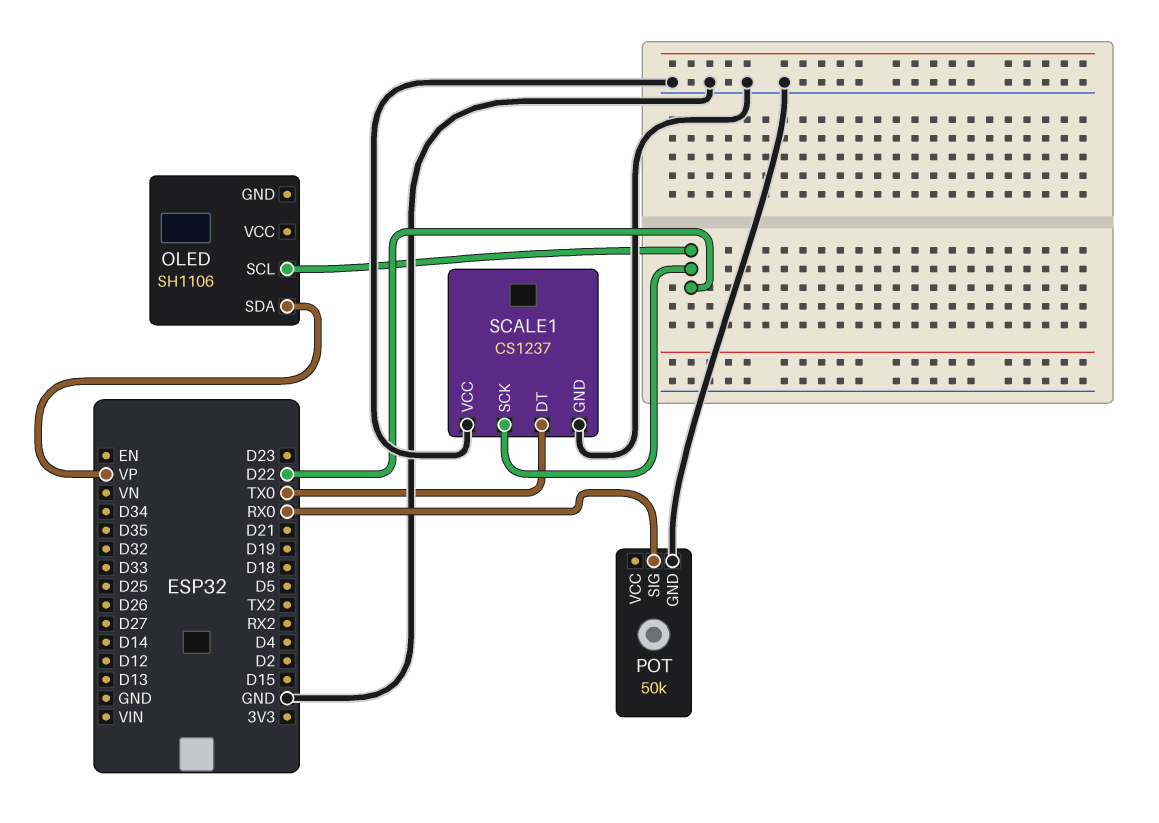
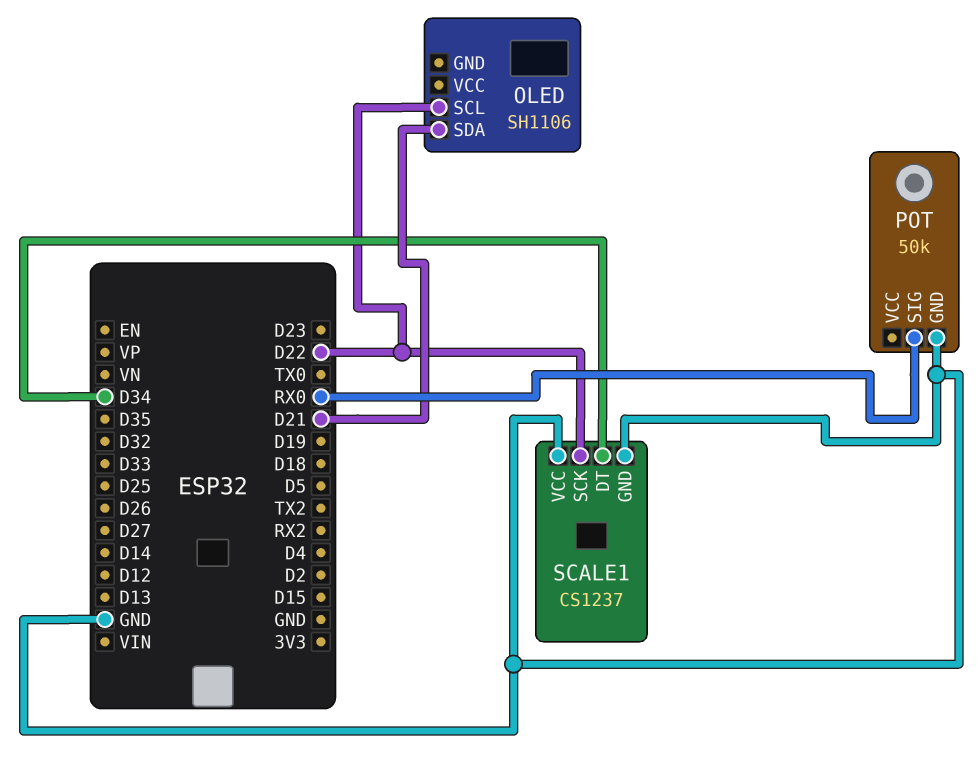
OLED pin SDA: VP -> D21
SCALE1 pin DT: TX0 -> D34

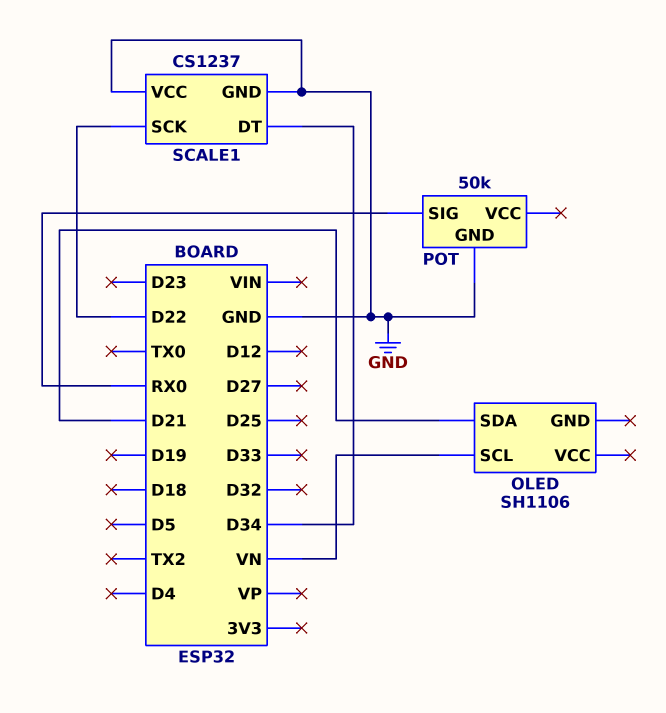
OLED pin SCL: D22 -> VN

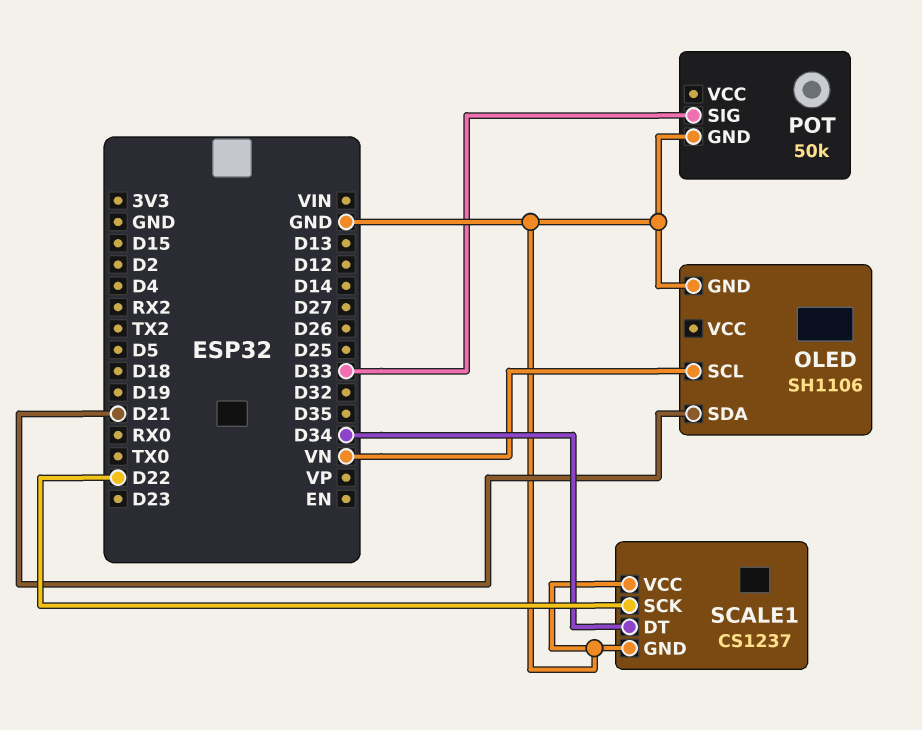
OLED pin GND: none -> GND
POT pin SIG: RX0 -> D33

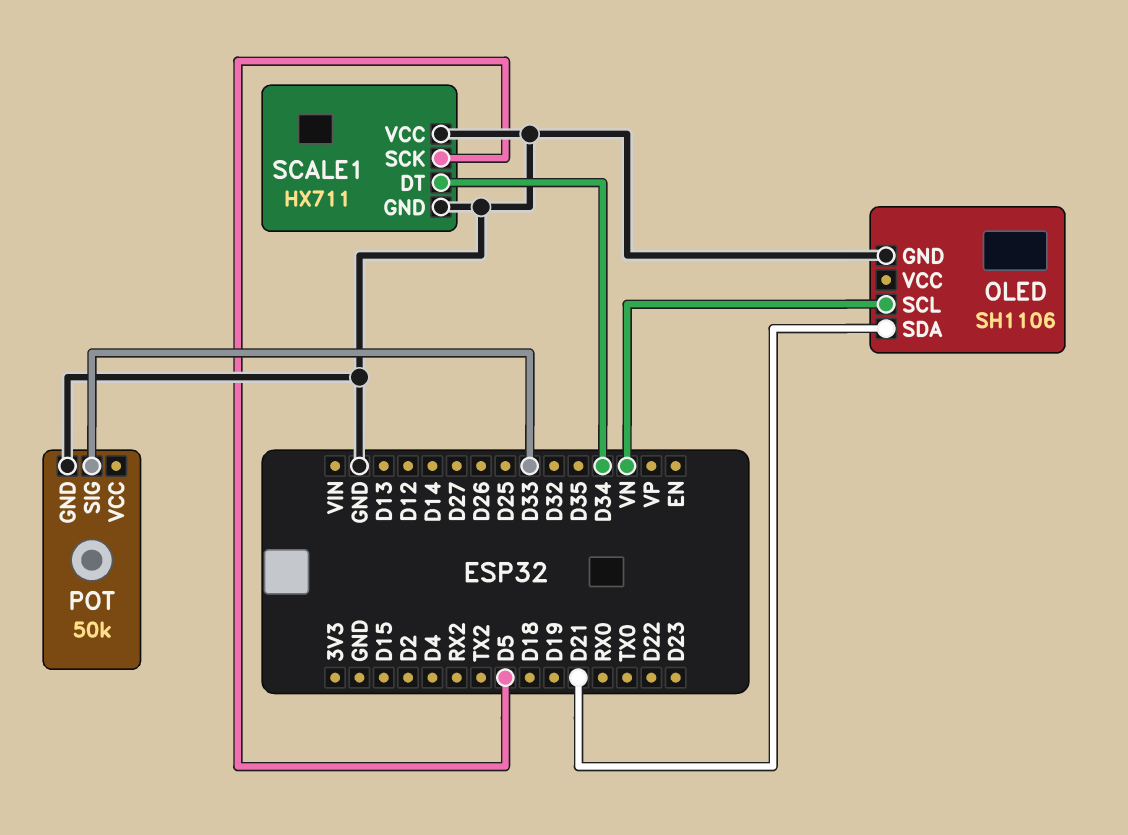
SCALE1: CS1237 -> HX711
SCALE1 pin SCK: D22 -> D5

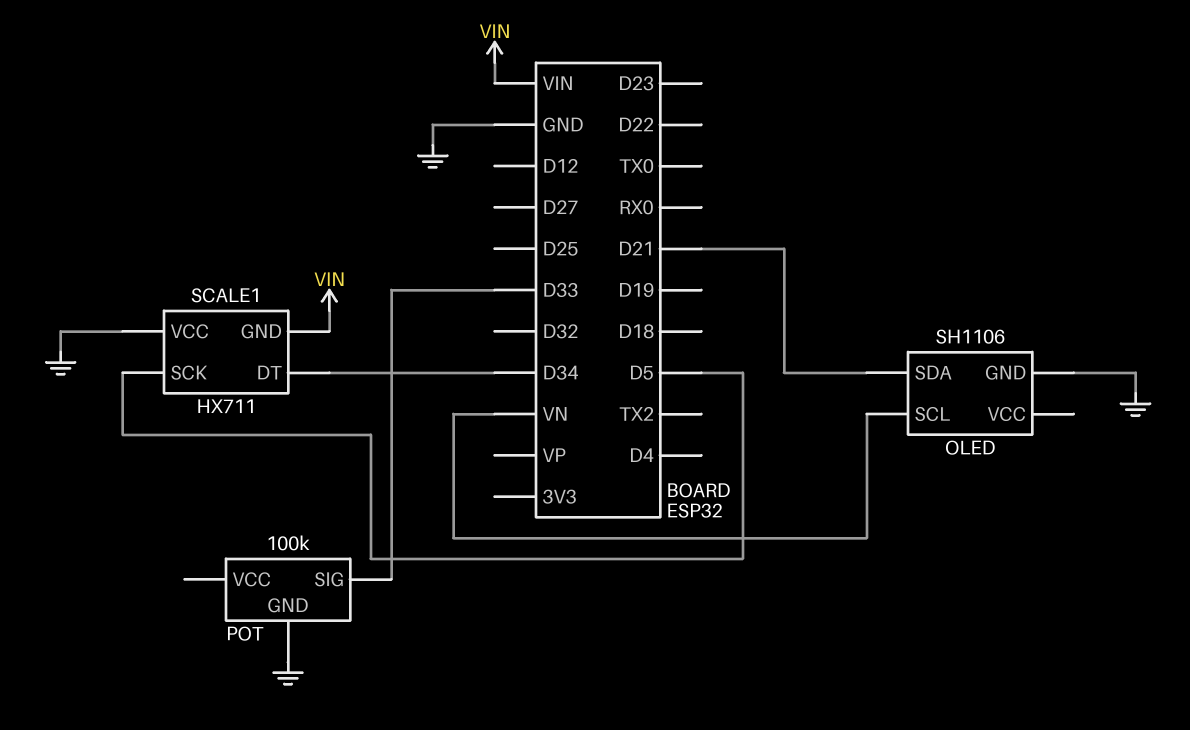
POT: 50k -> 100k
SCALE1 pin GND: GND -> VIN

